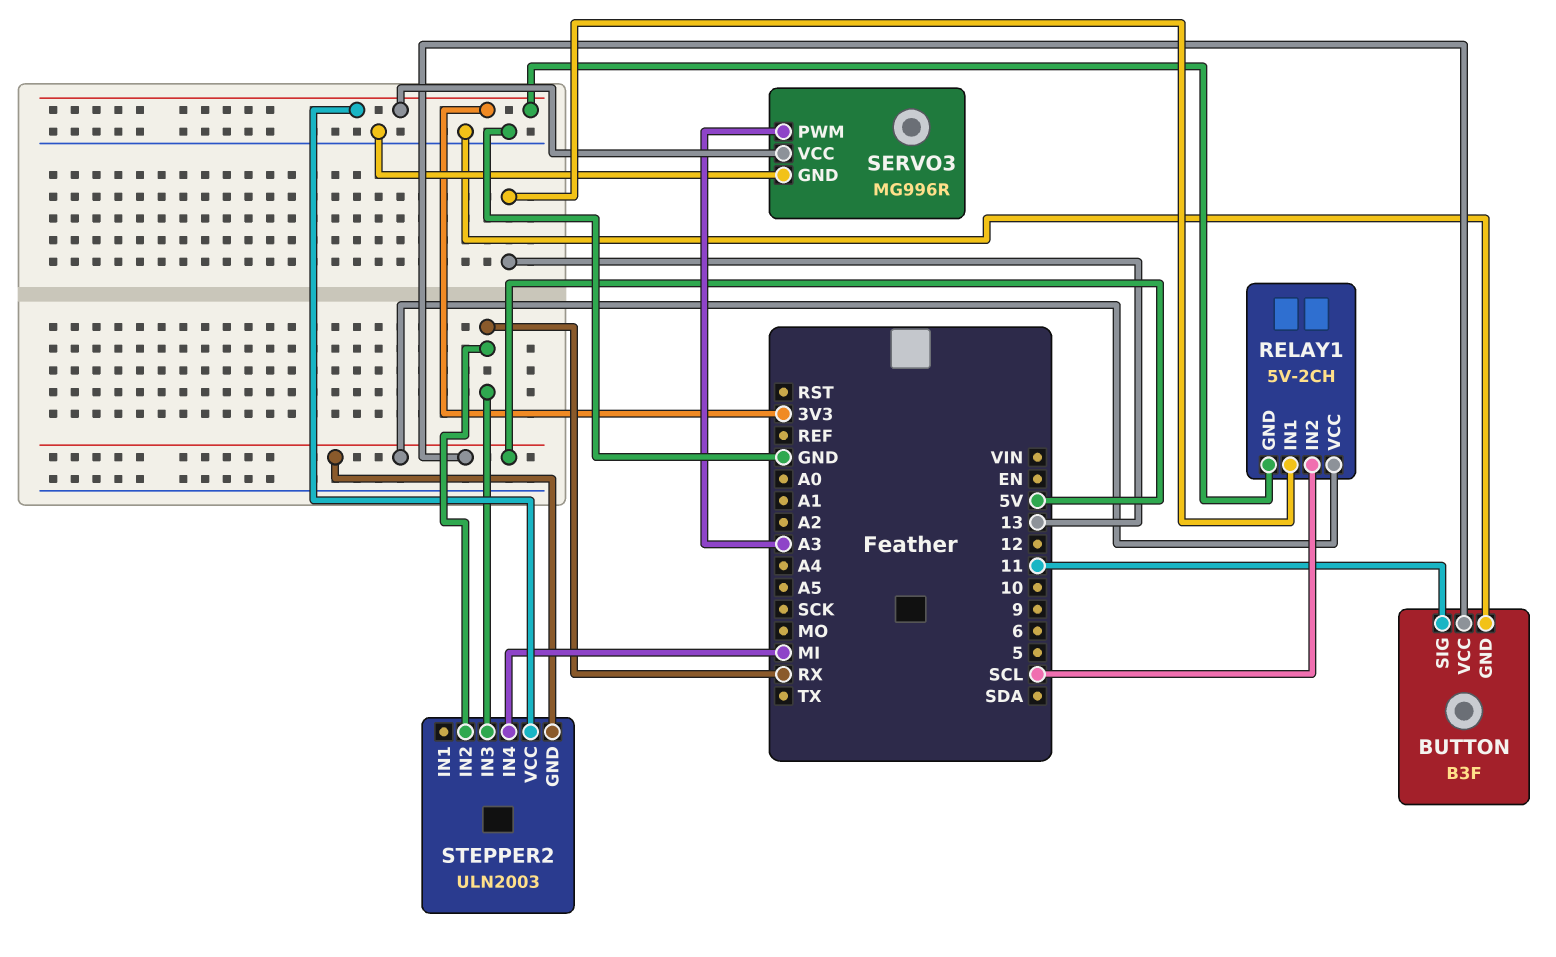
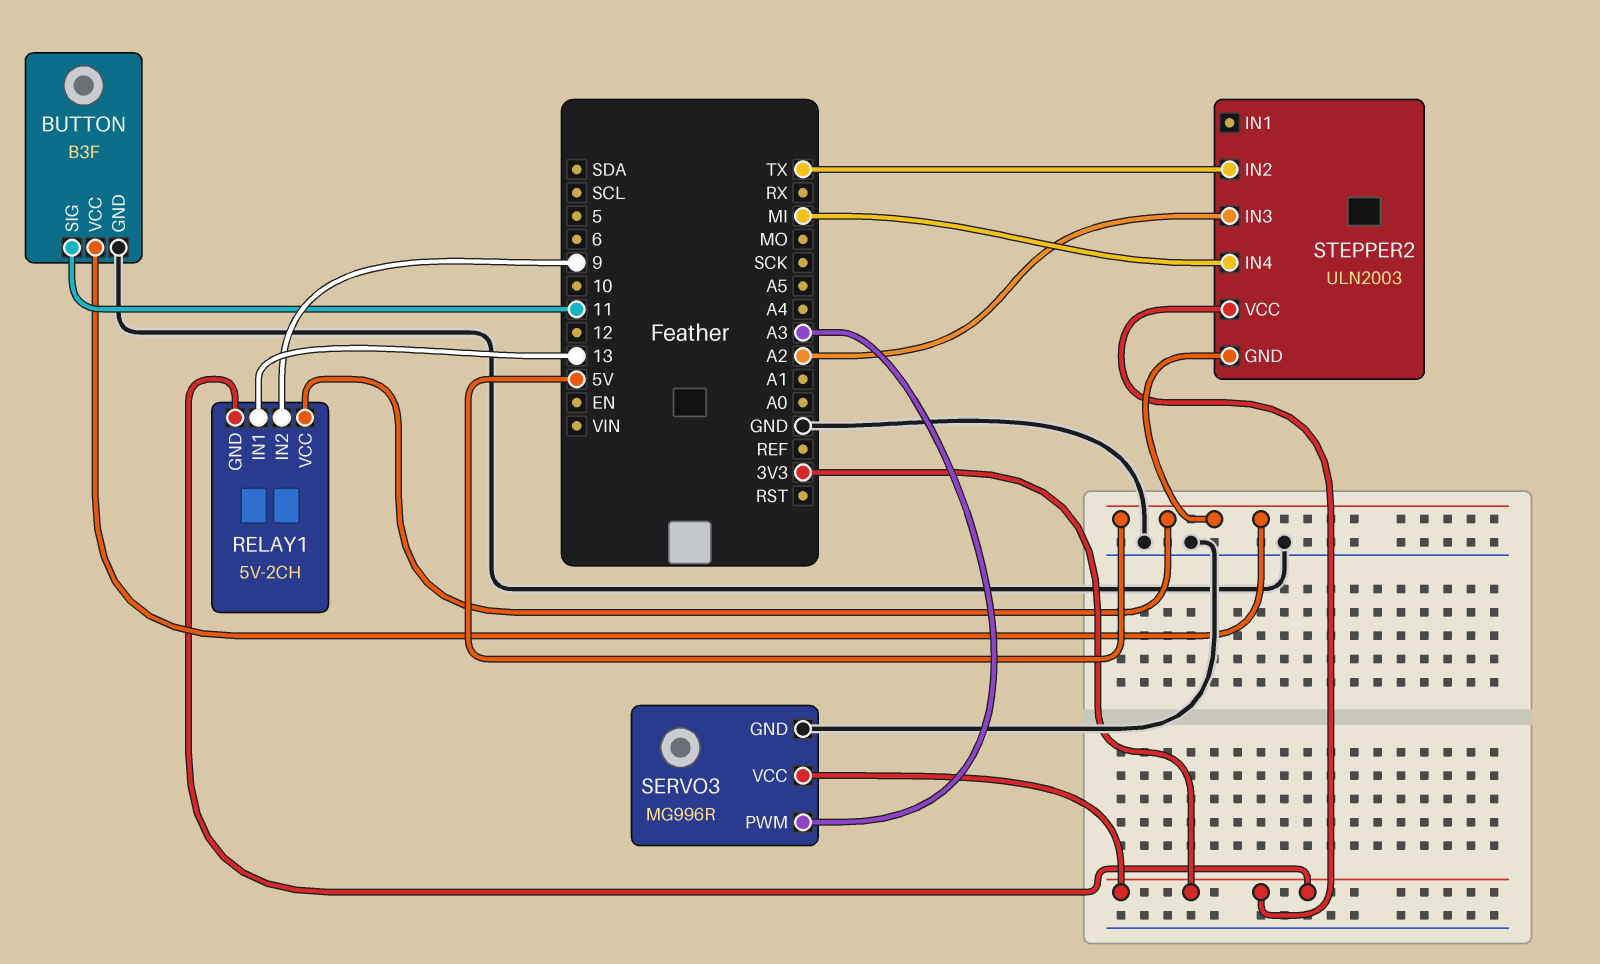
RELAY1 pin IN2: SCL -> 9
STEPPER2 pin IN2: RX -> TX
STEPPER2 pin IN3: RX -> A2

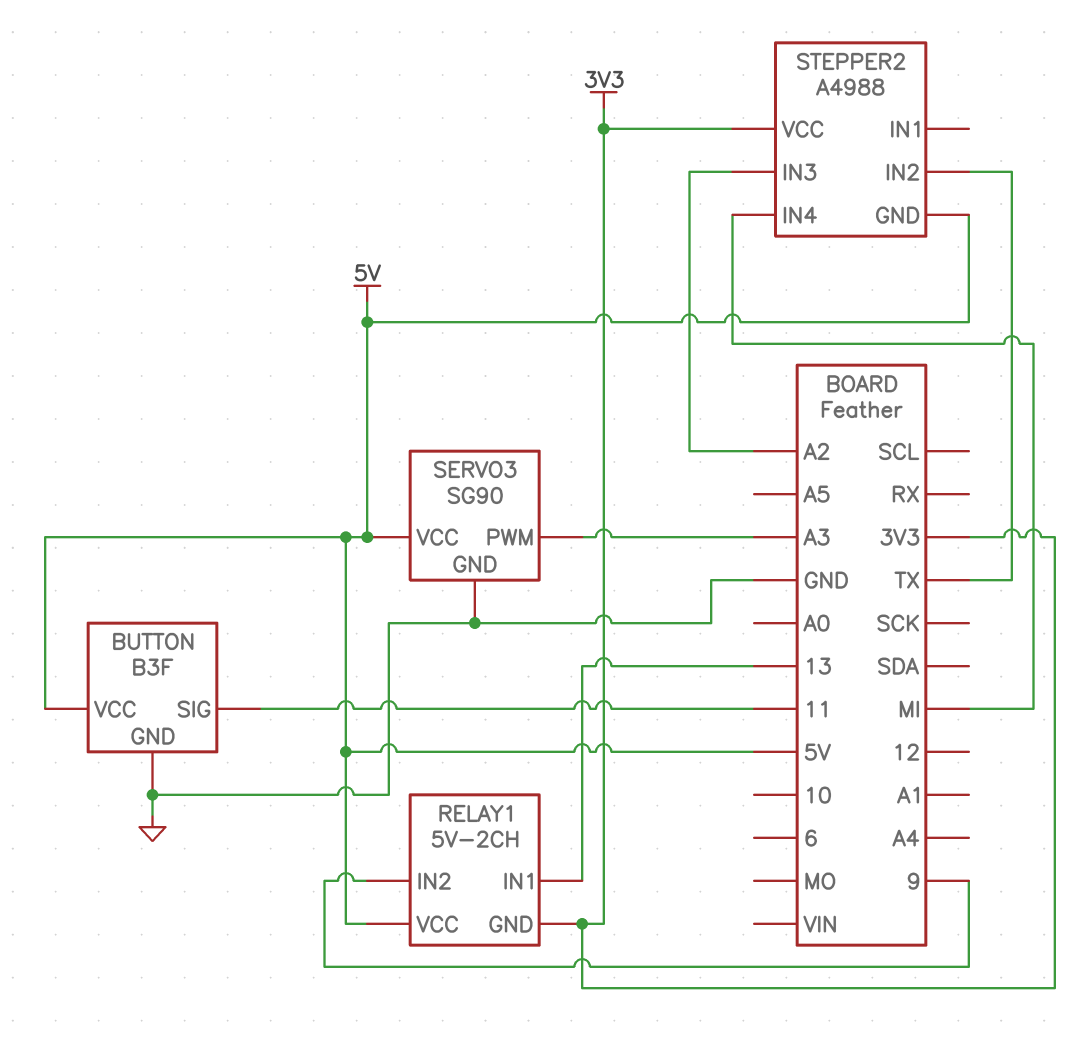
SERVO3: MG996R -> SG90
SERVO3 pin VCC: 3V3 -> 5V
STEPPER2: ULN2003 -> A4988

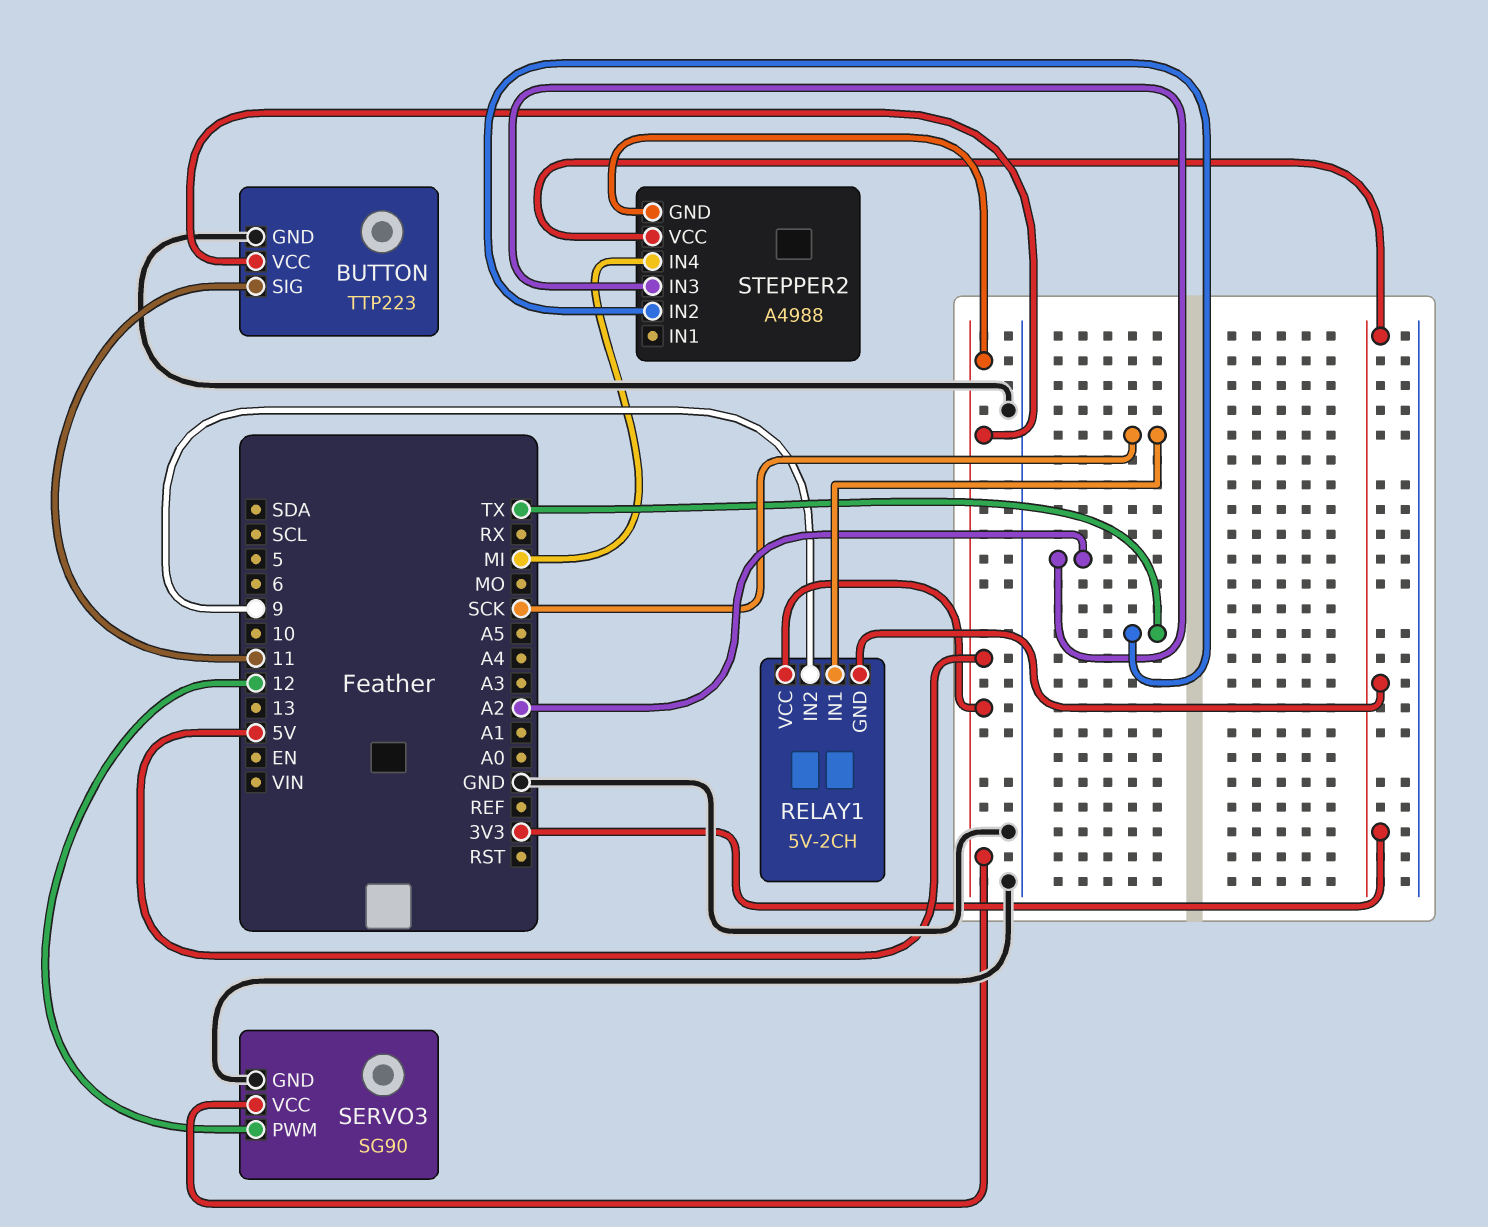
BUTTON: B3F -> TTP223
RELAY1 pin IN1: 13 -> SCK
SERVO3 pin PWM: A3 -> 12

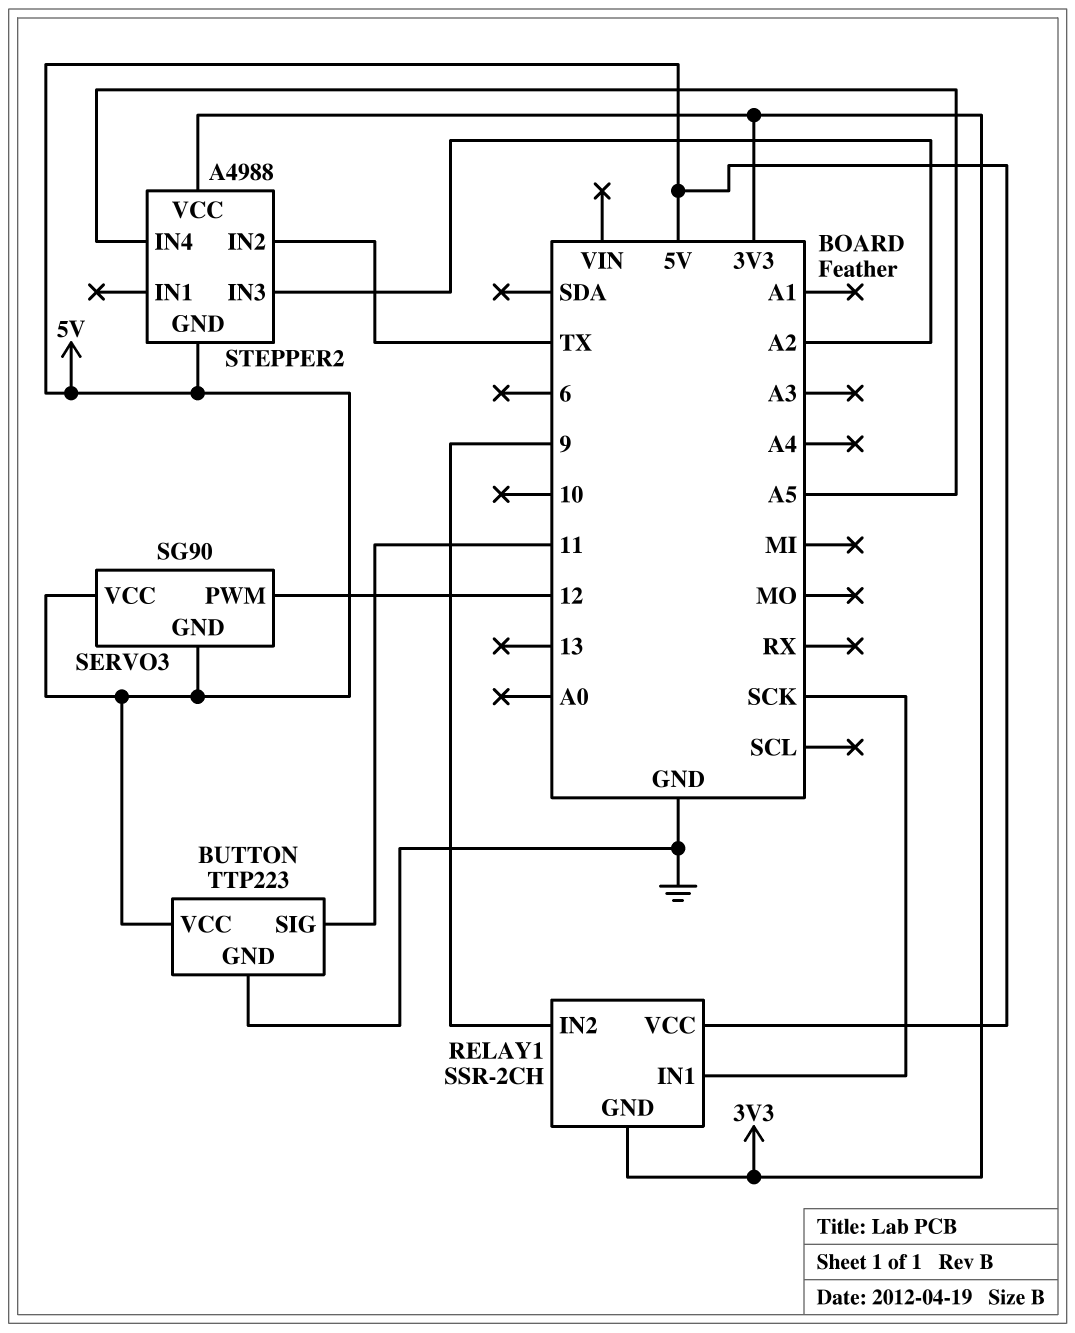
RELAY1: 5V-2CH -> SSR-2CH
SERVO3 pin GND: GND -> 5V
STEPPER2 pin IN4: MI -> A5

